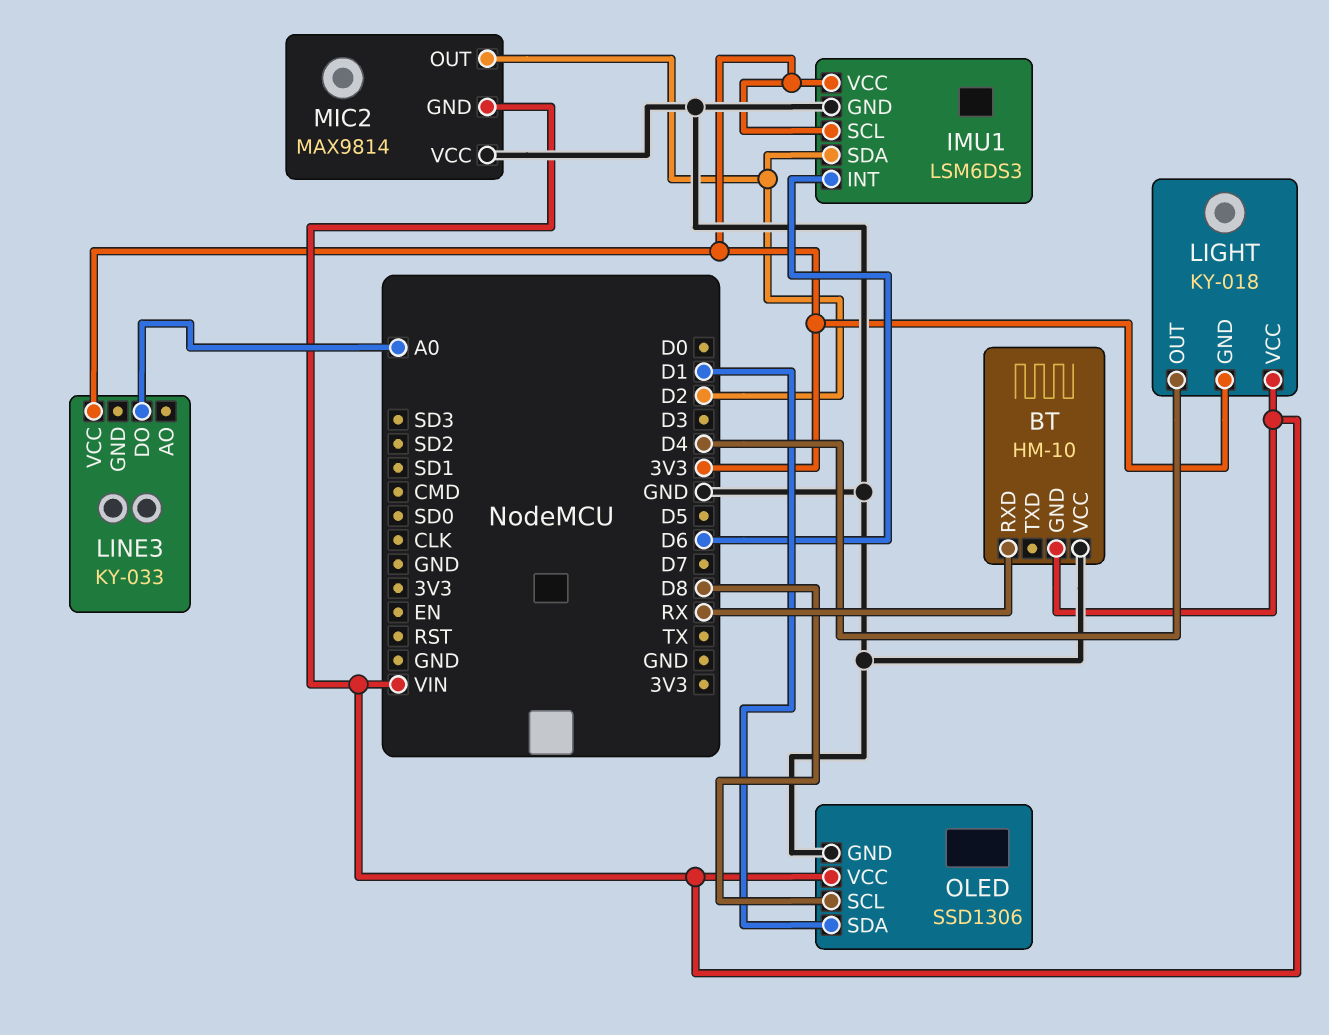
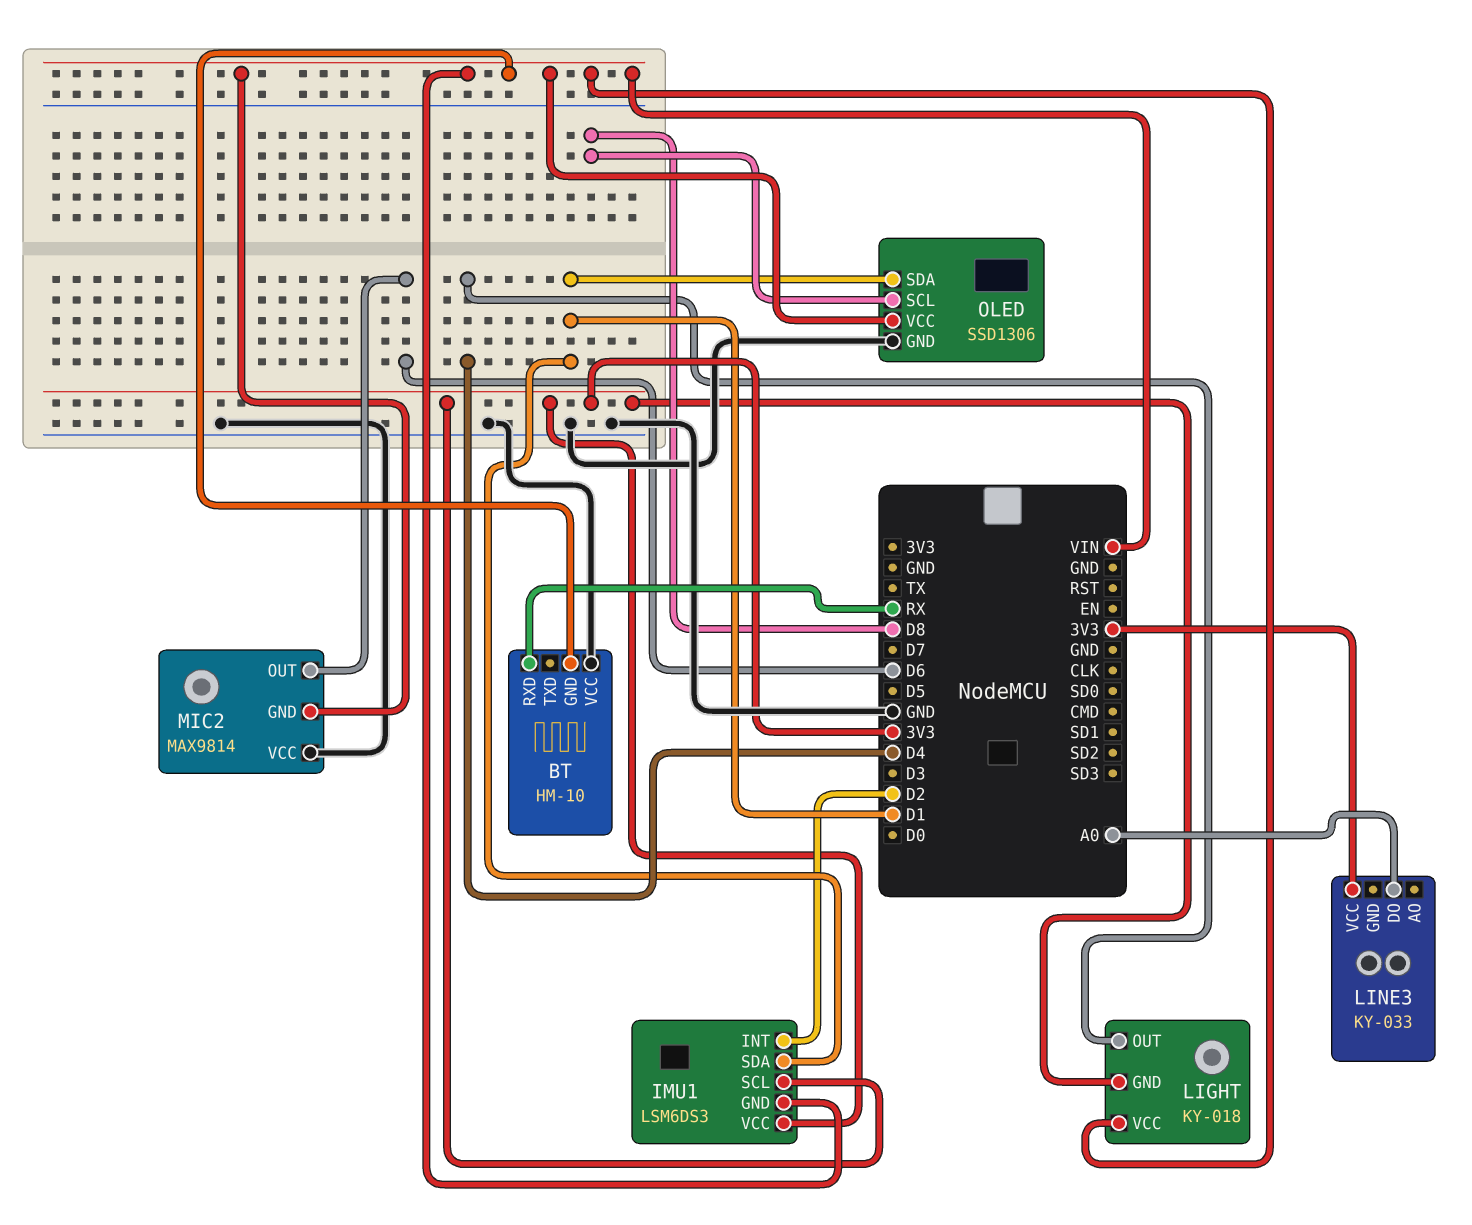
IMU1 pin GND: GND -> VIN
IMU1 pin INT: D6 -> D2
IMU1 pin SDA: D2 -> D1
MIC2 pin OUT: D2 -> D6

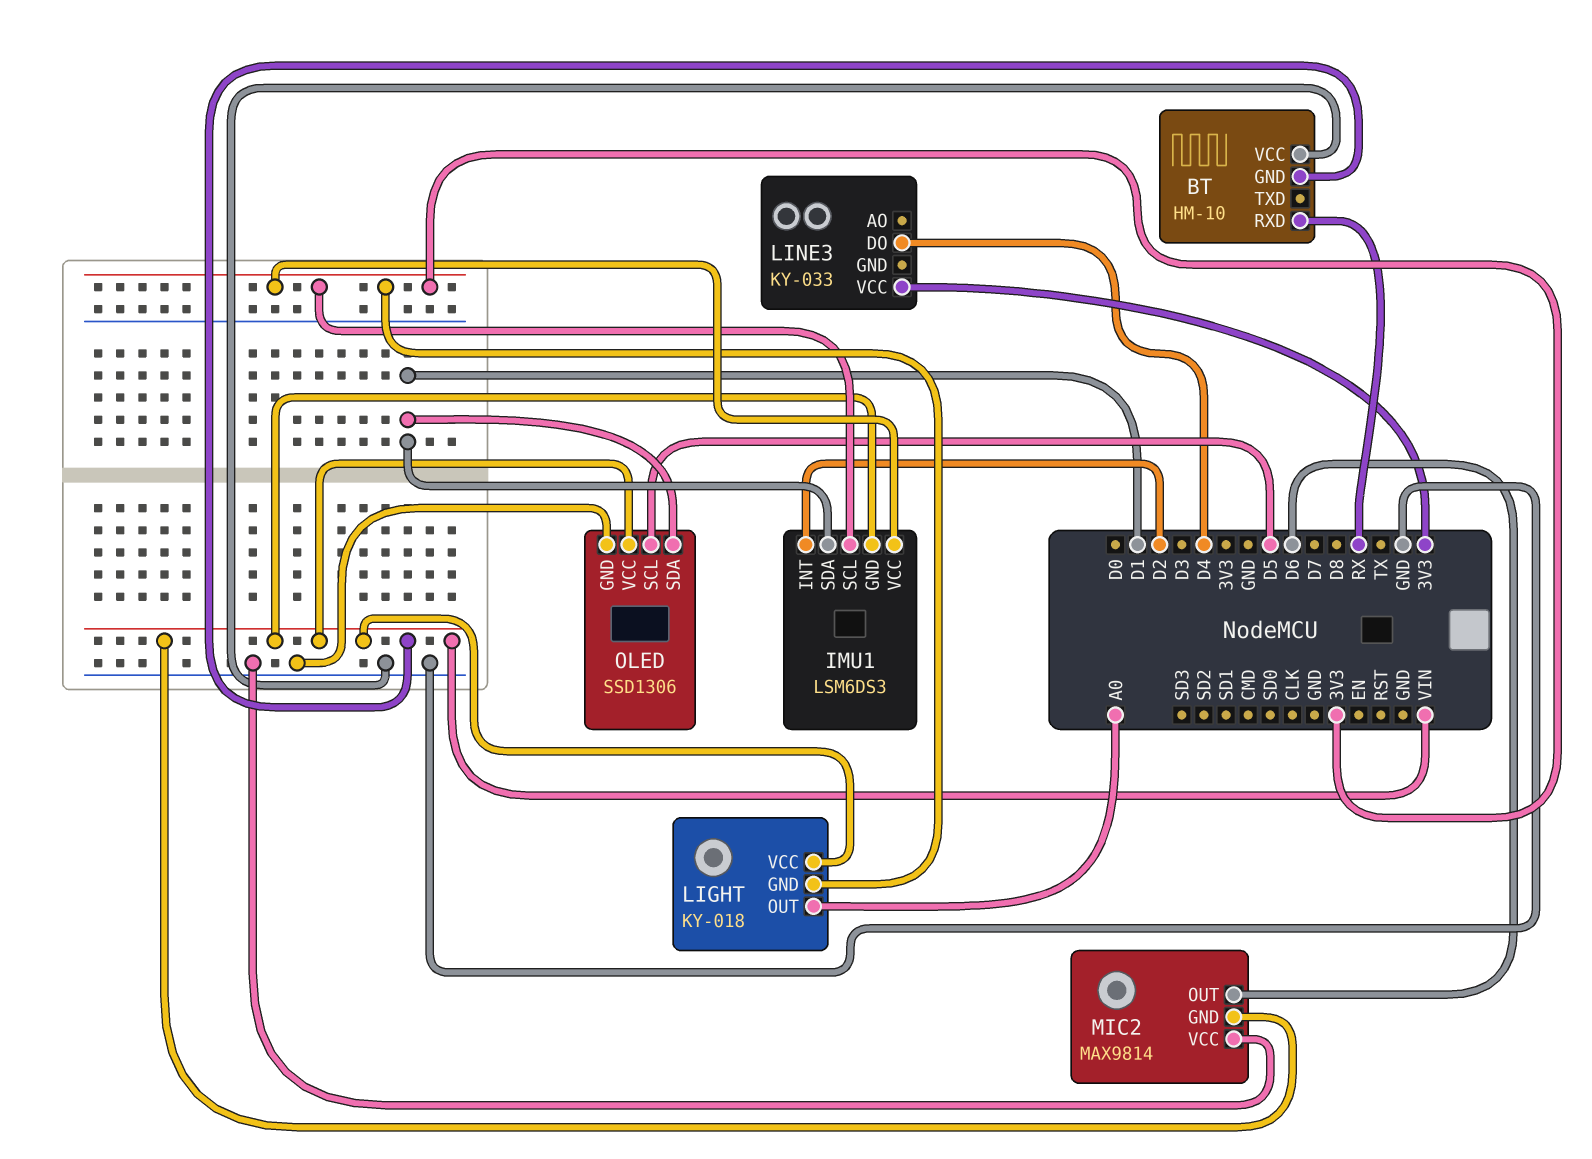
LIGHT pin OUT: D4 -> A0
LINE3 pin DO: A0 -> D4
OLED pin SCL: D8 -> D5

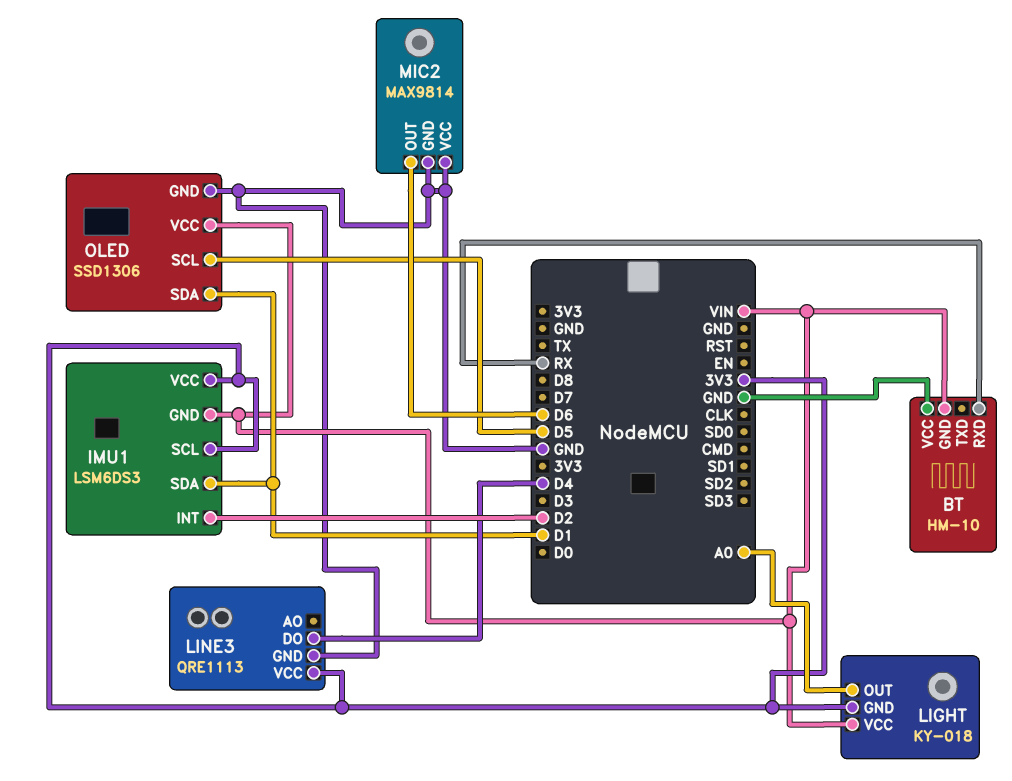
LINE3: KY-033 -> QRE1113
LINE3 pin GND: none -> GND
MIC2 pin GND: VIN -> GND

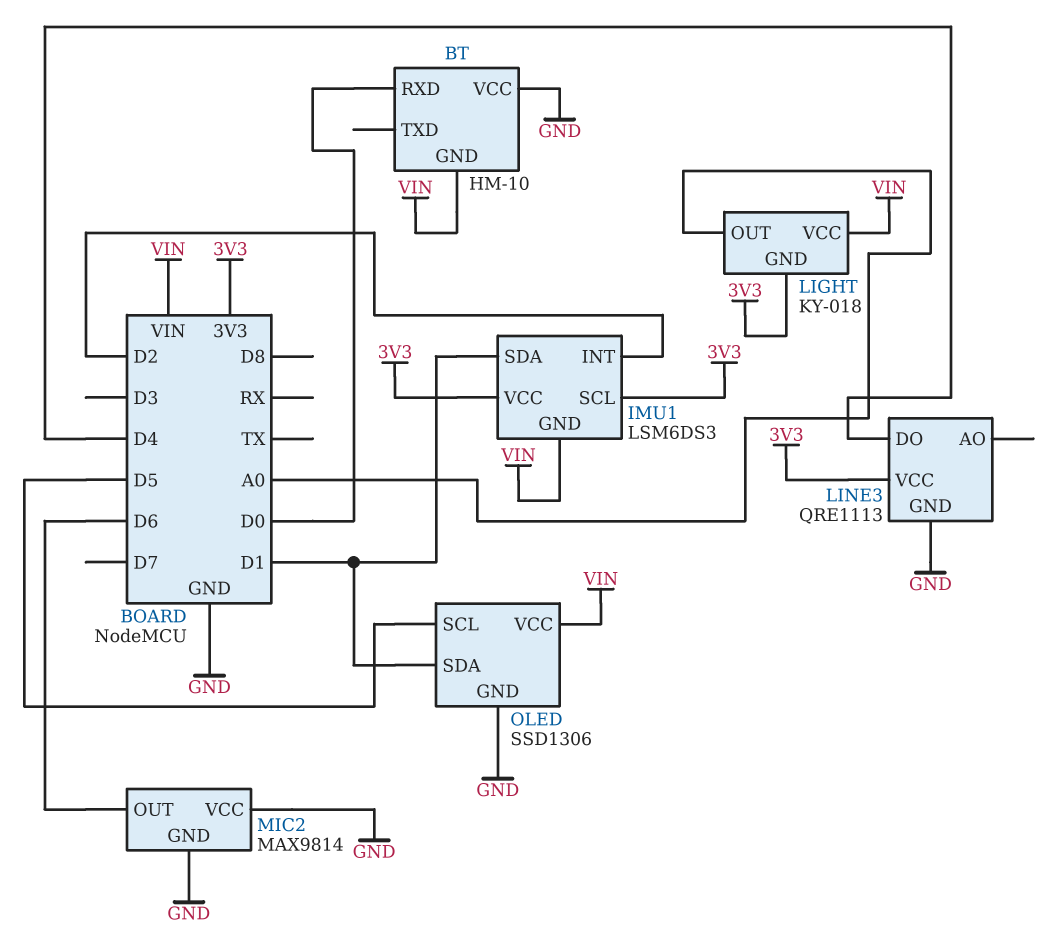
BT pin RXD: RX -> D0

